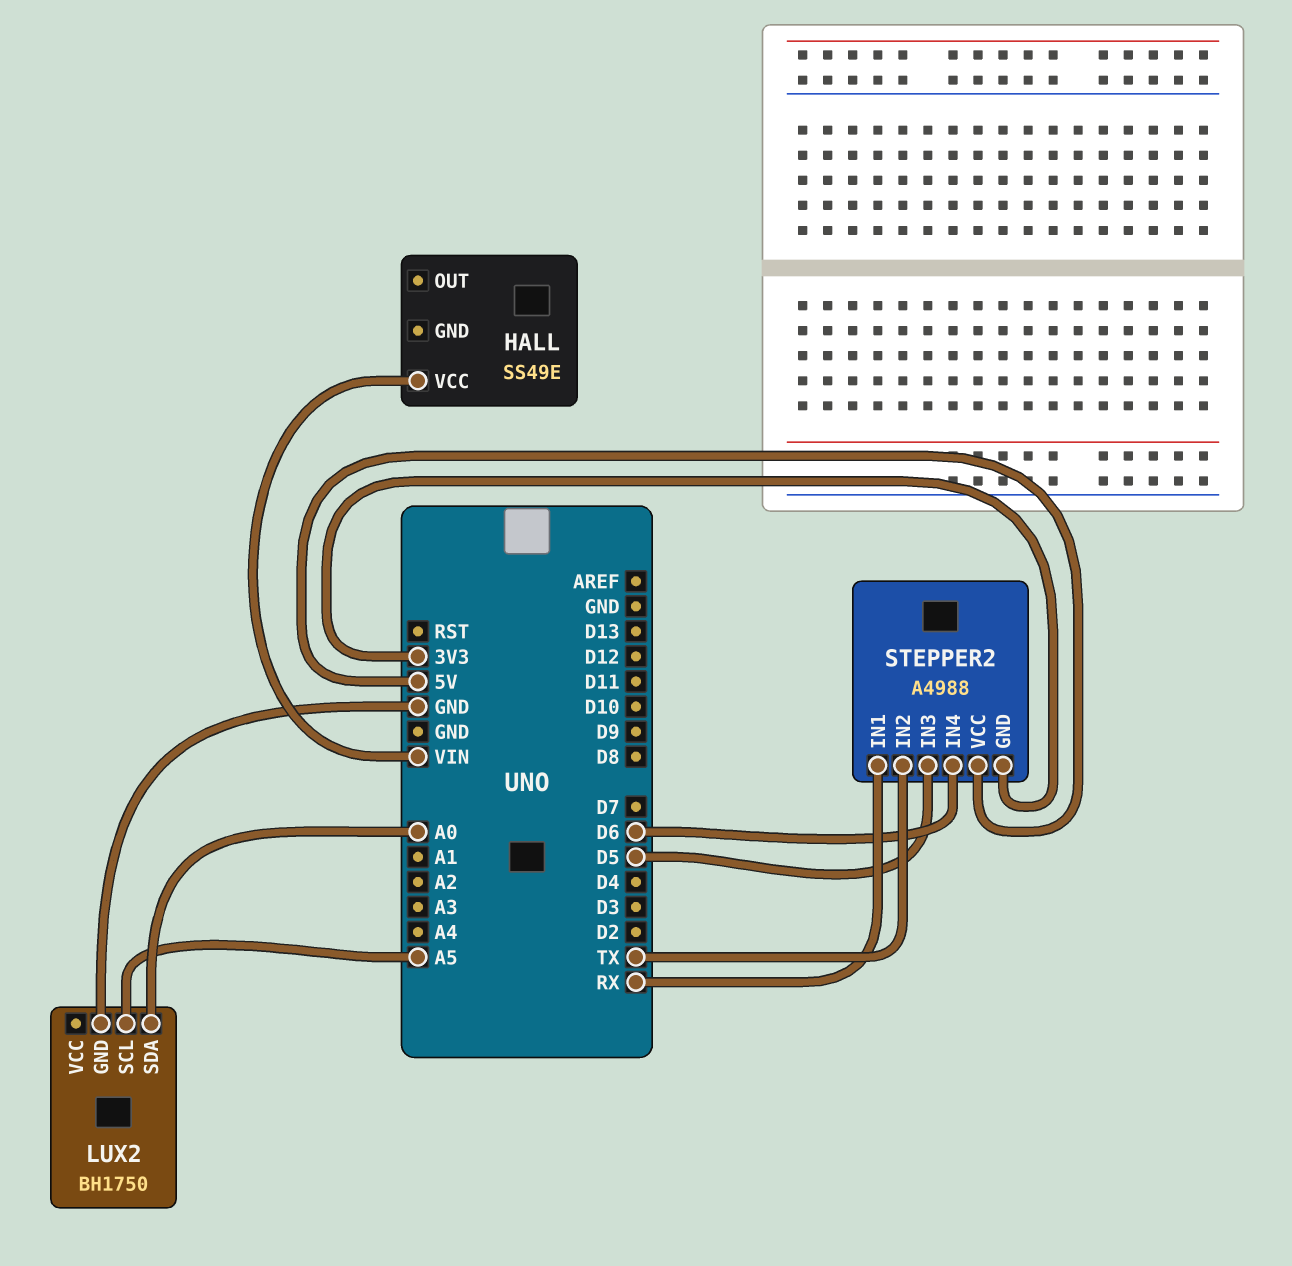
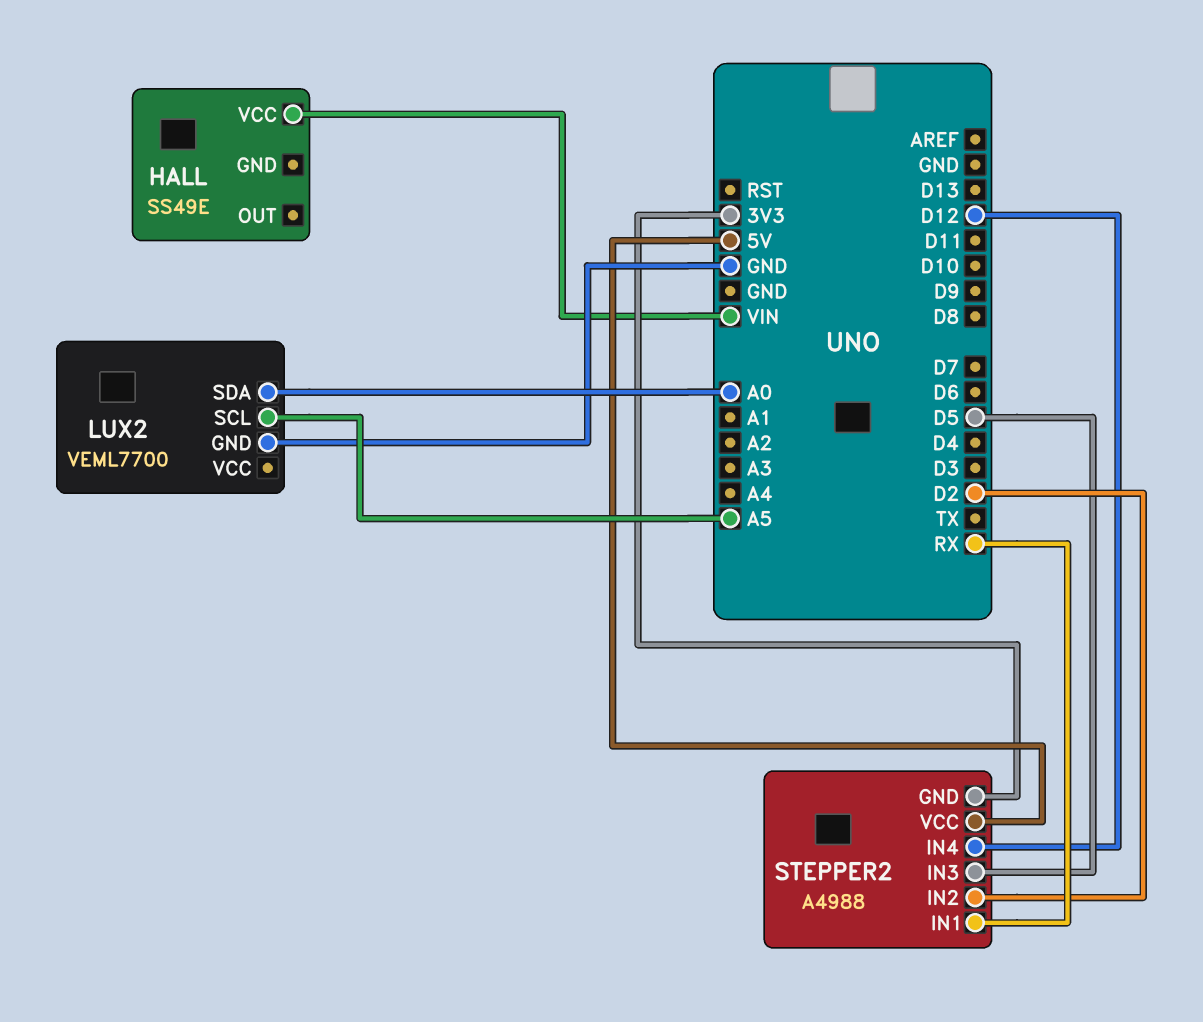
LUX2: BH1750 -> VEML7700
STEPPER2 pin IN2: TX -> D2
STEPPER2 pin IN4: D6 -> D12

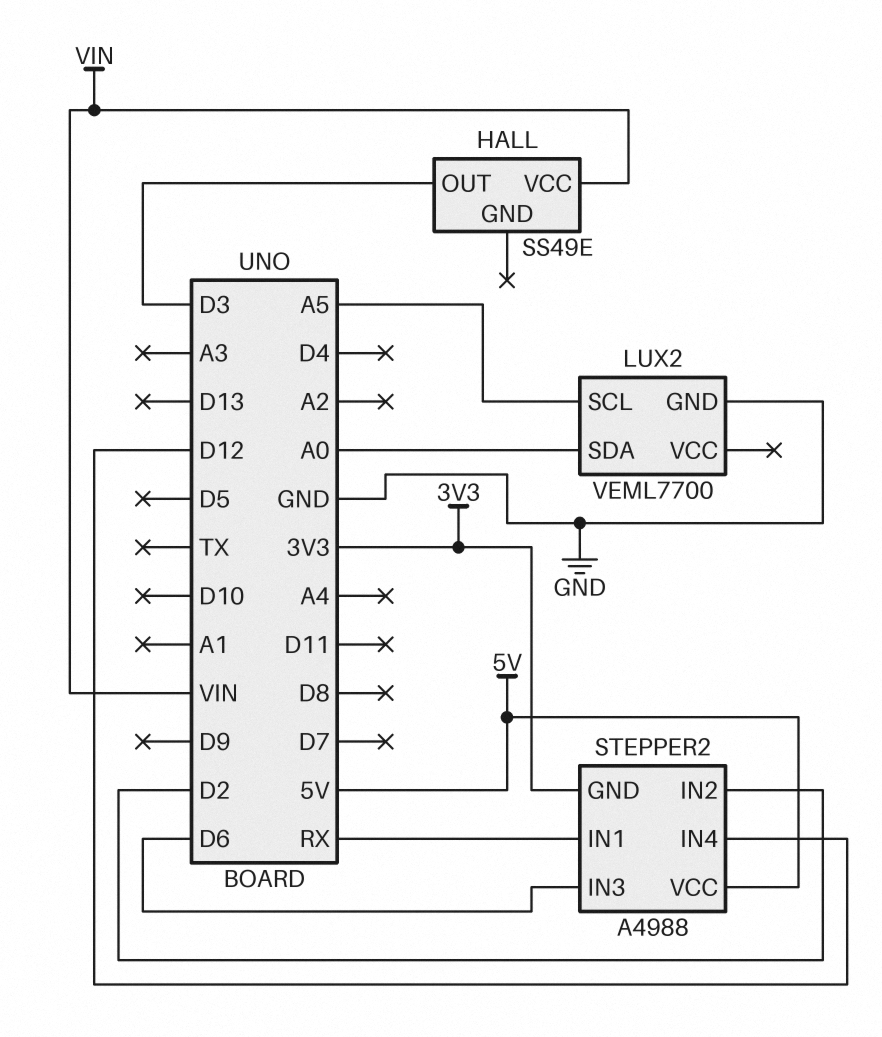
HALL pin OUT: none -> D3
STEPPER2 pin IN3: D5 -> D6

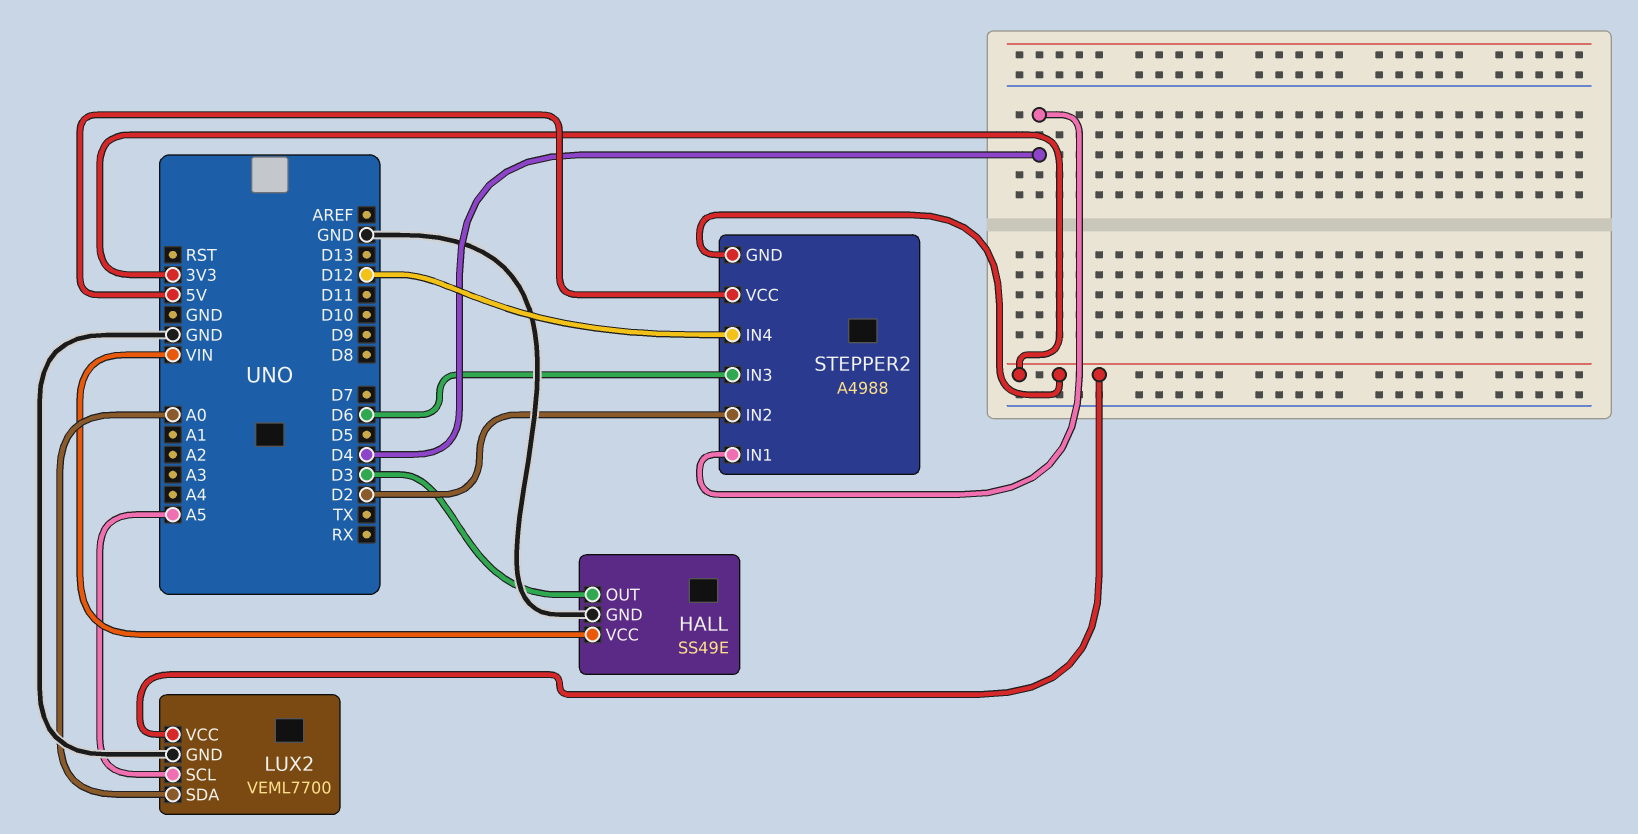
HALL pin GND: none -> GND
LUX2 pin VCC: none -> 3V3
STEPPER2 pin IN1: RX -> D4

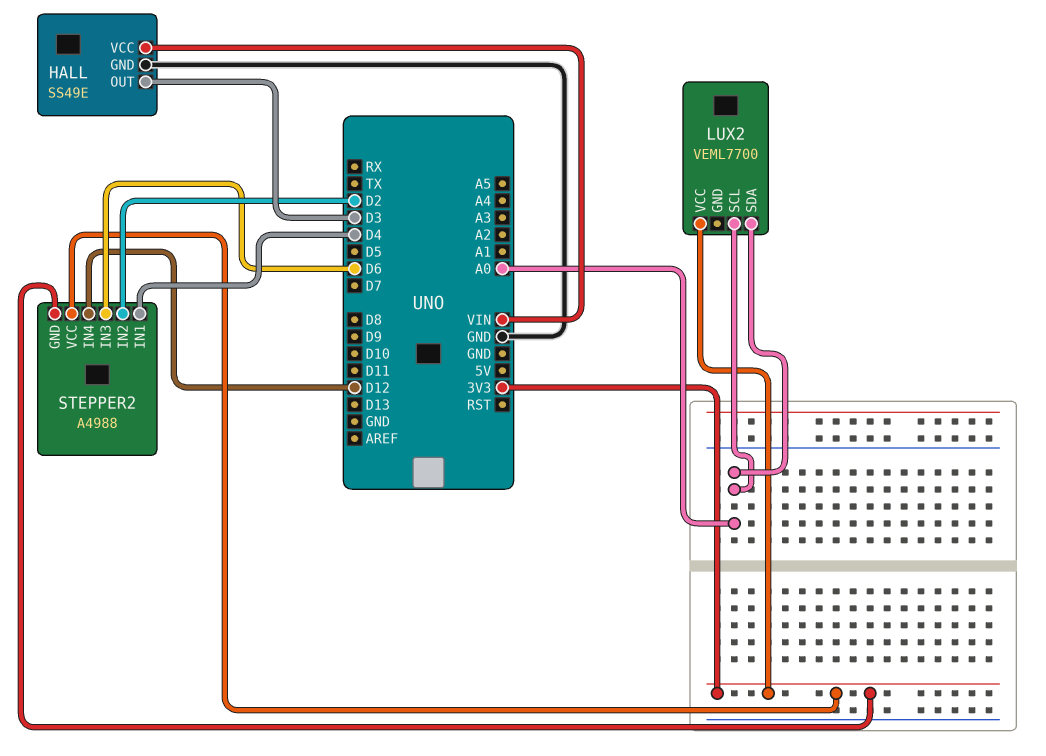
LUX2 pin GND: GND -> none
LUX2 pin SCL: A5 -> A0
STEPPER2 pin VCC: 5V -> 3V3

